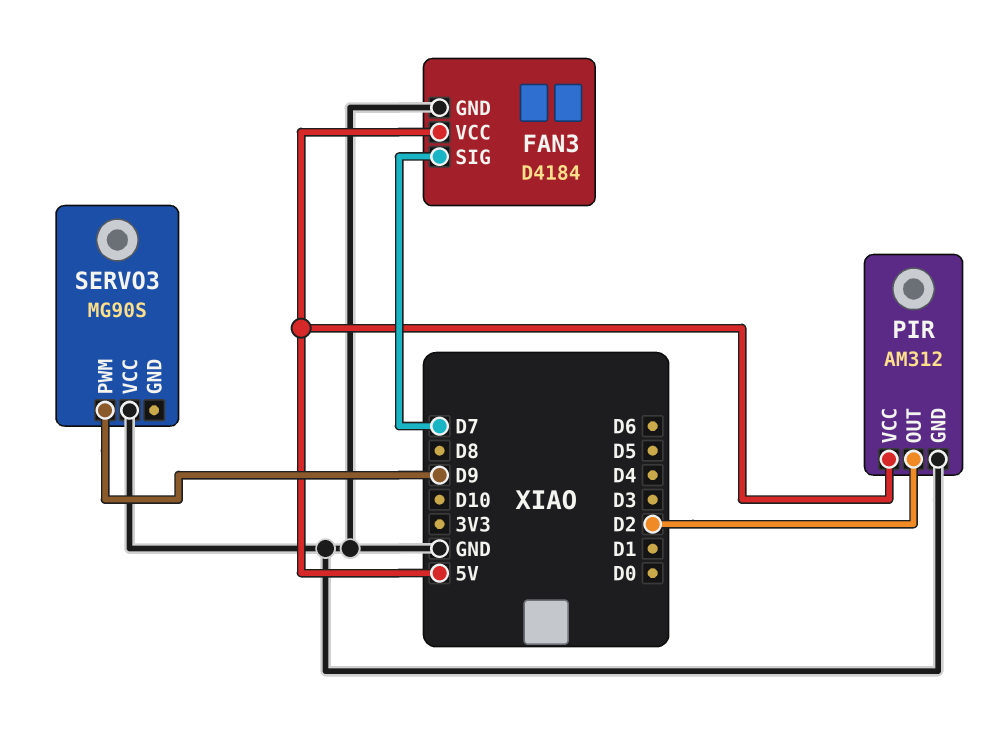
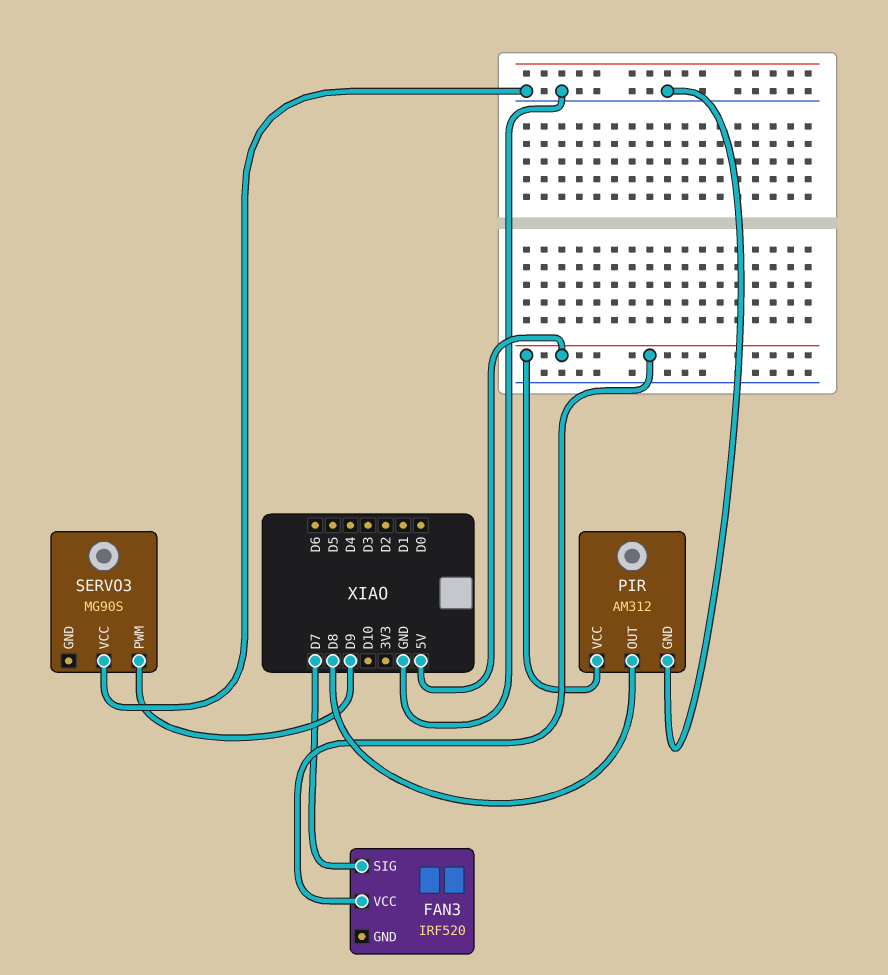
FAN3: D4184 -> IRF520
FAN3 pin GND: GND -> none
PIR pin OUT: D2 -> D8

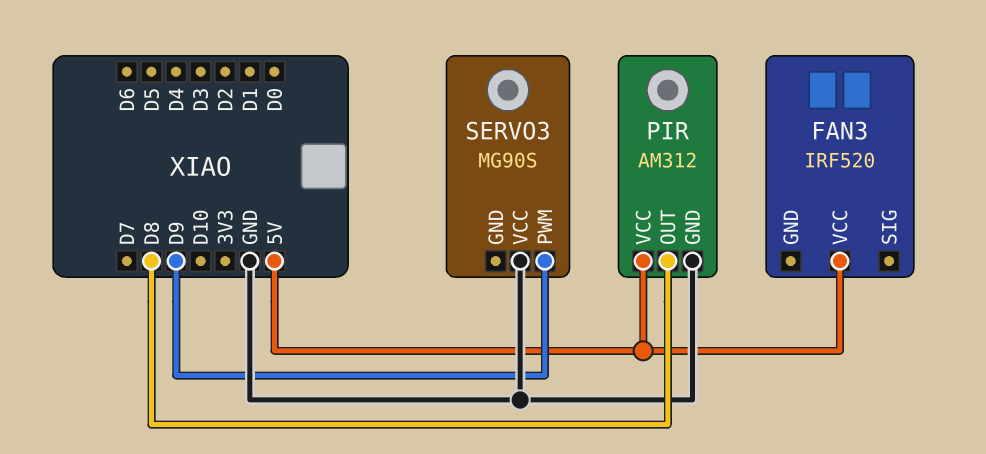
FAN3 pin SIG: D7 -> none

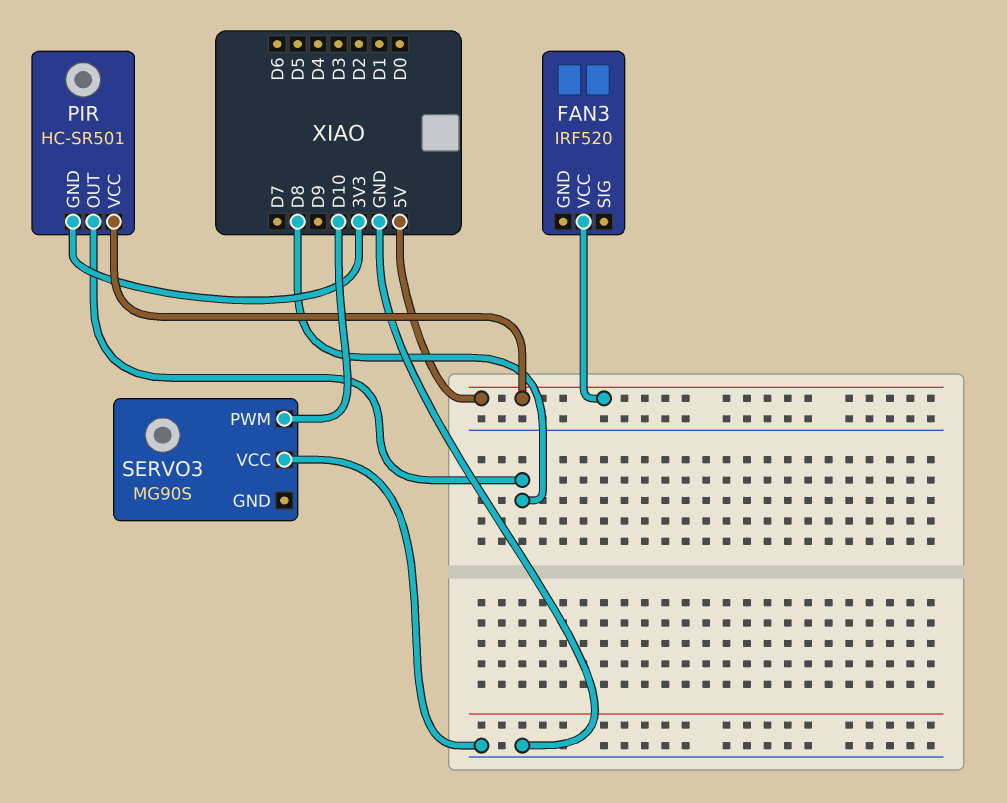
PIR: AM312 -> HC-SR501
PIR pin GND: GND -> 3V3
SERVO3 pin PWM: D9 -> D10

